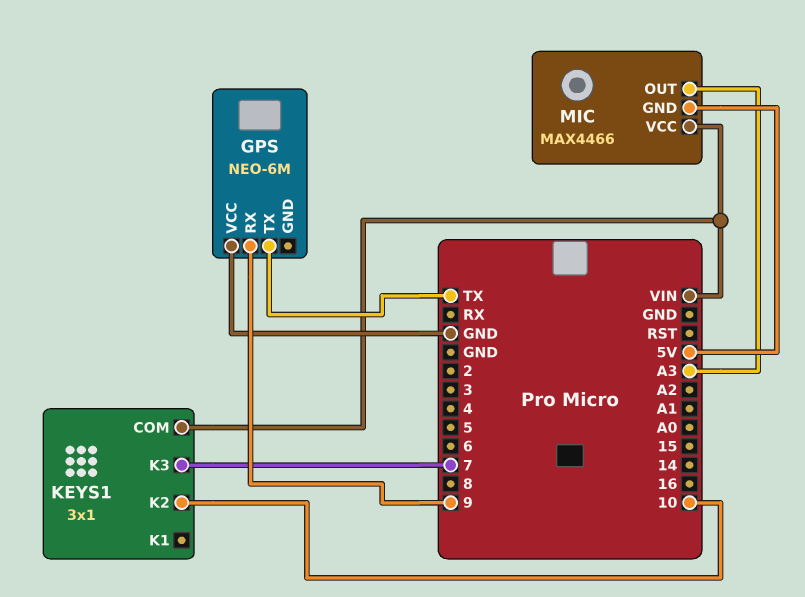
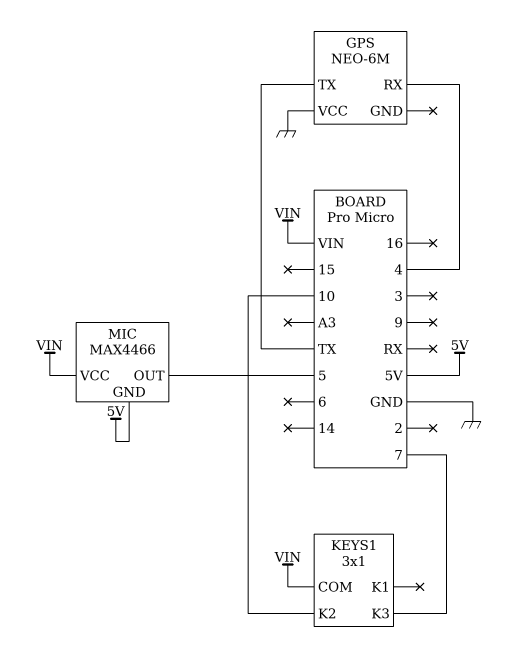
GPS pin RX: 9 -> 4
MIC pin OUT: A3 -> 5

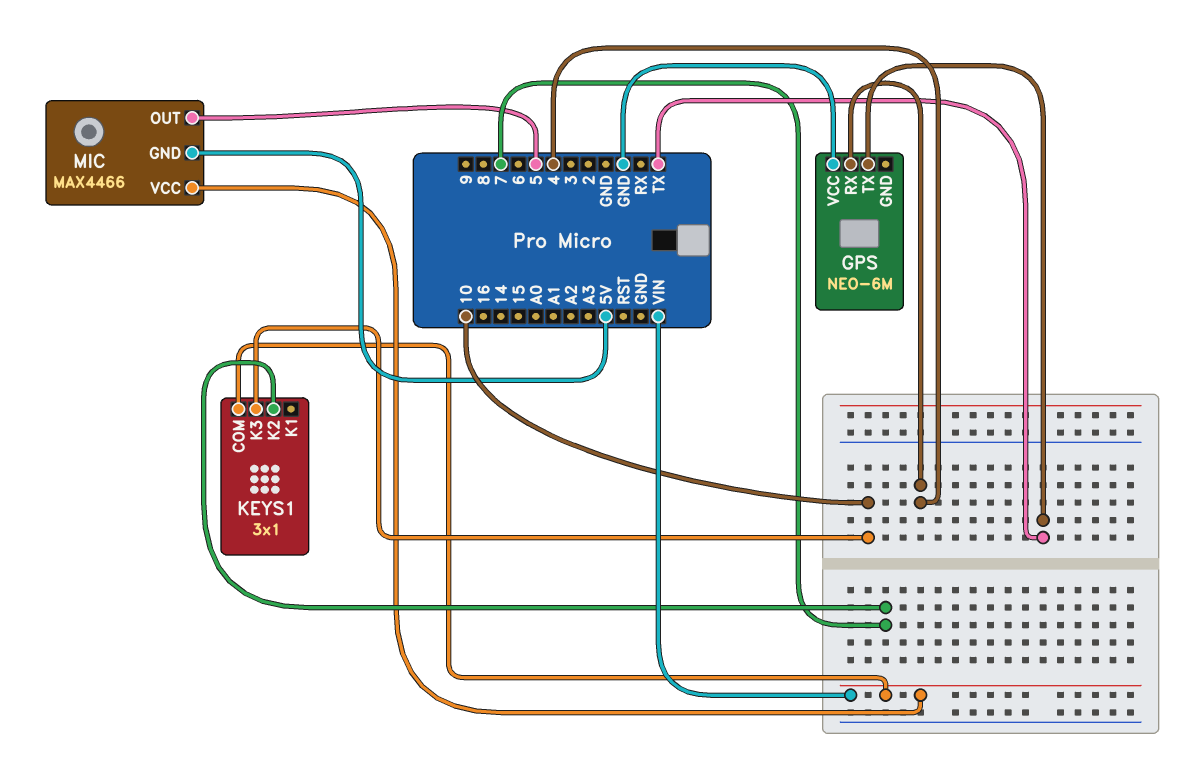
KEYS1 pin K2: 10 -> 7
KEYS1 pin K3: 7 -> 10

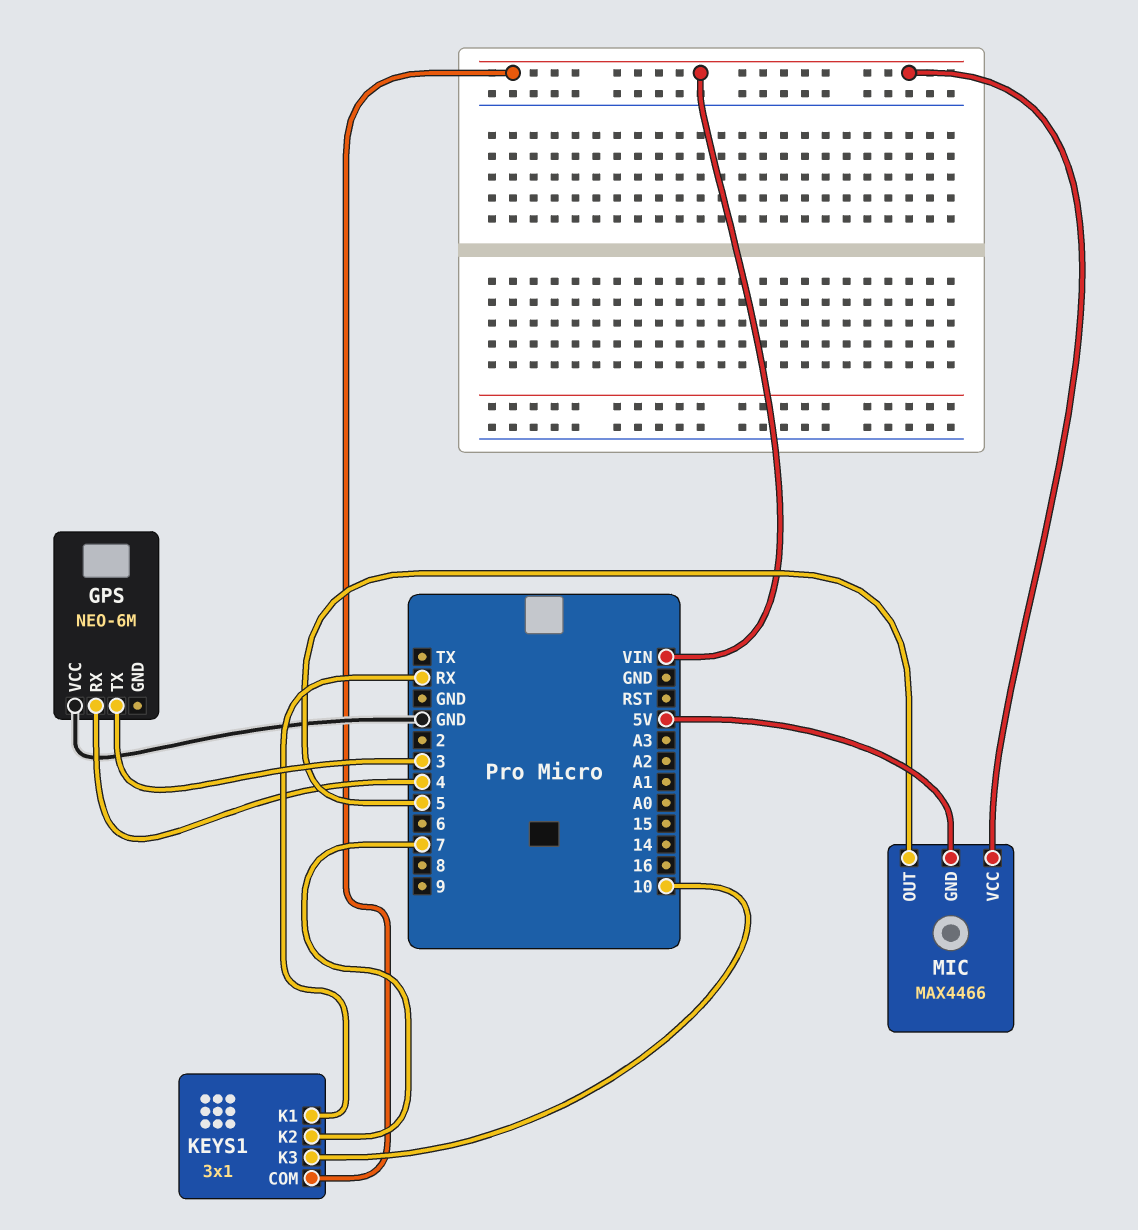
GPS pin TX: TX -> 3
KEYS1 pin K1: none -> RX

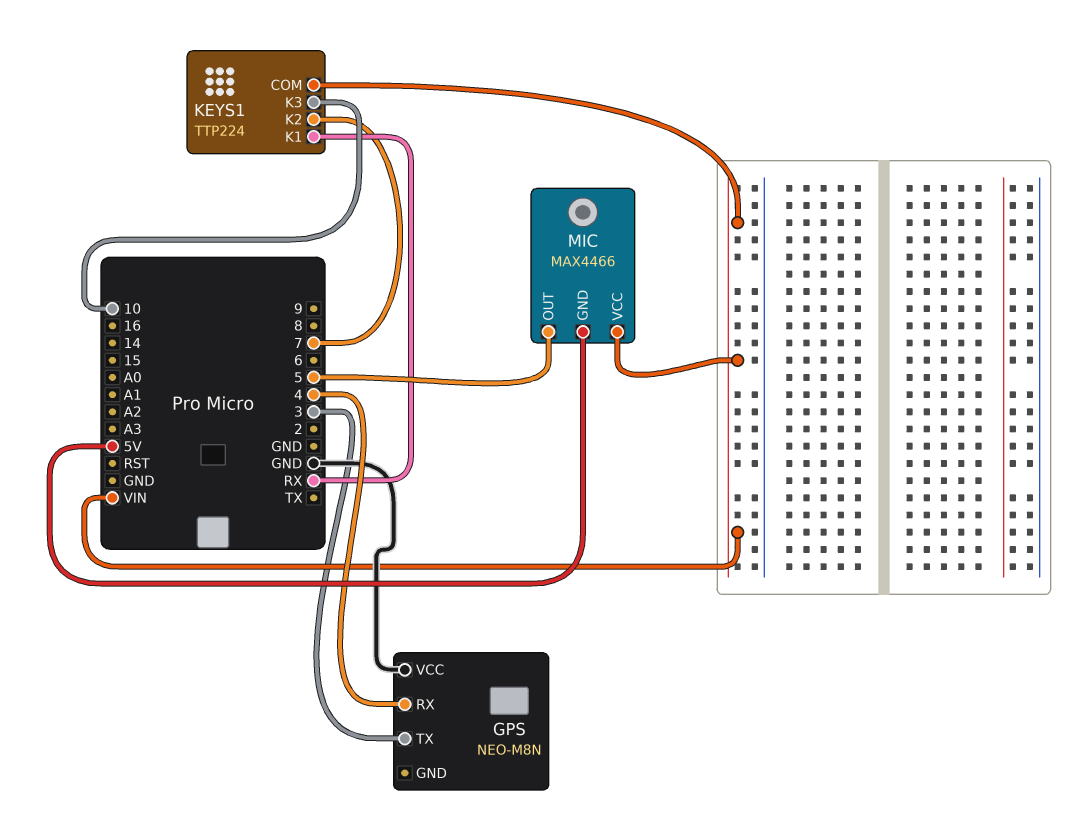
GPS: NEO-6M -> NEO-M8N
KEYS1: 3x1 -> TTP224

